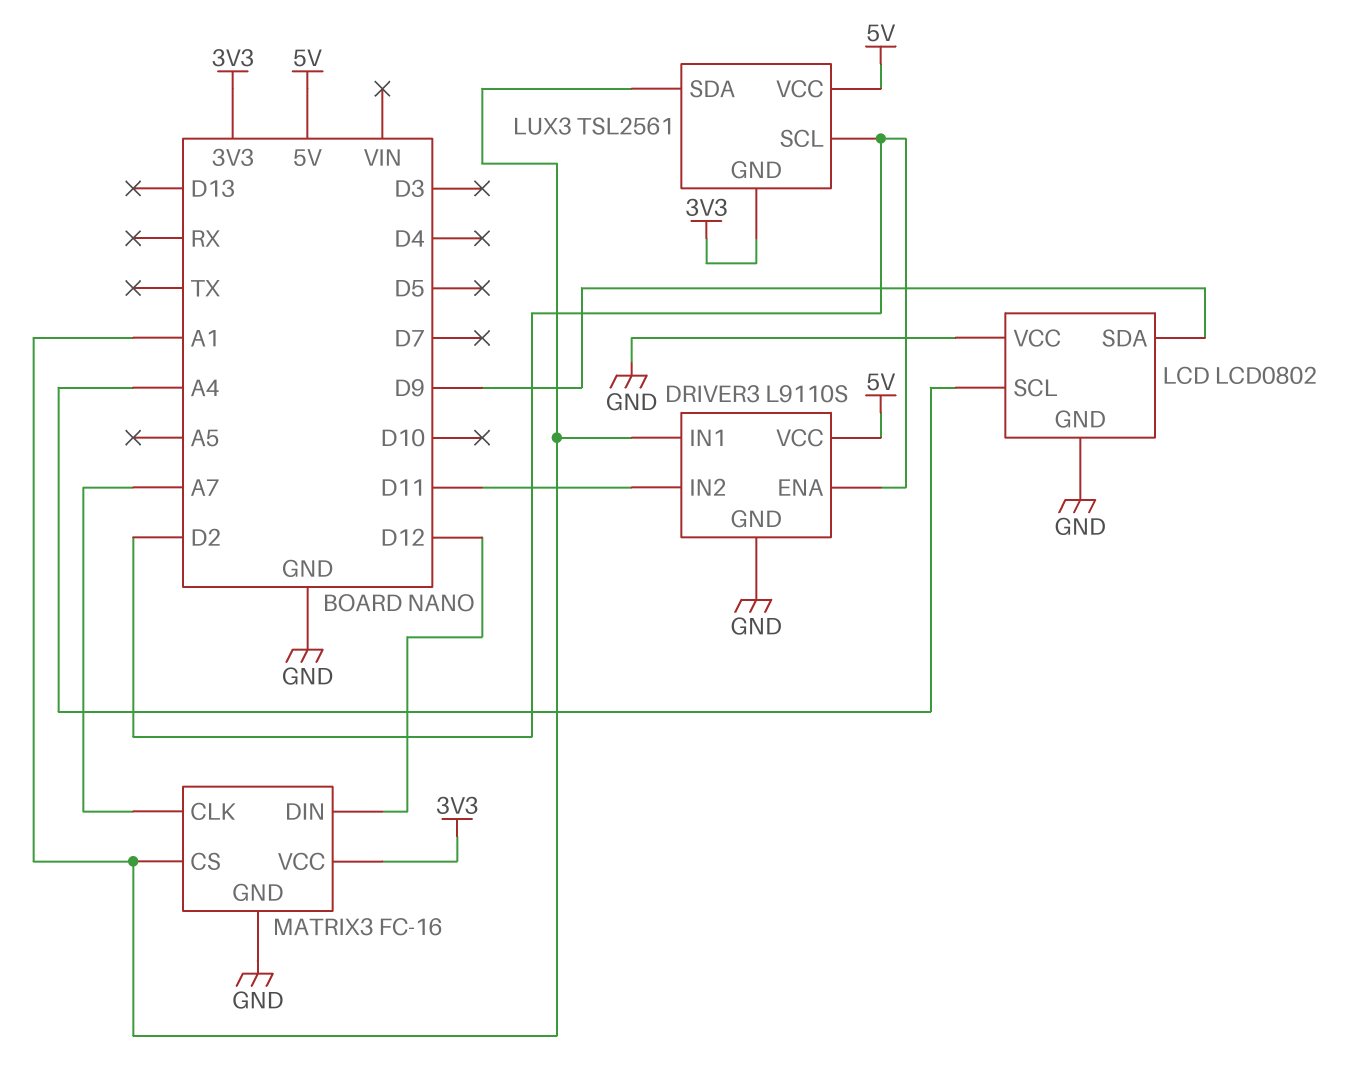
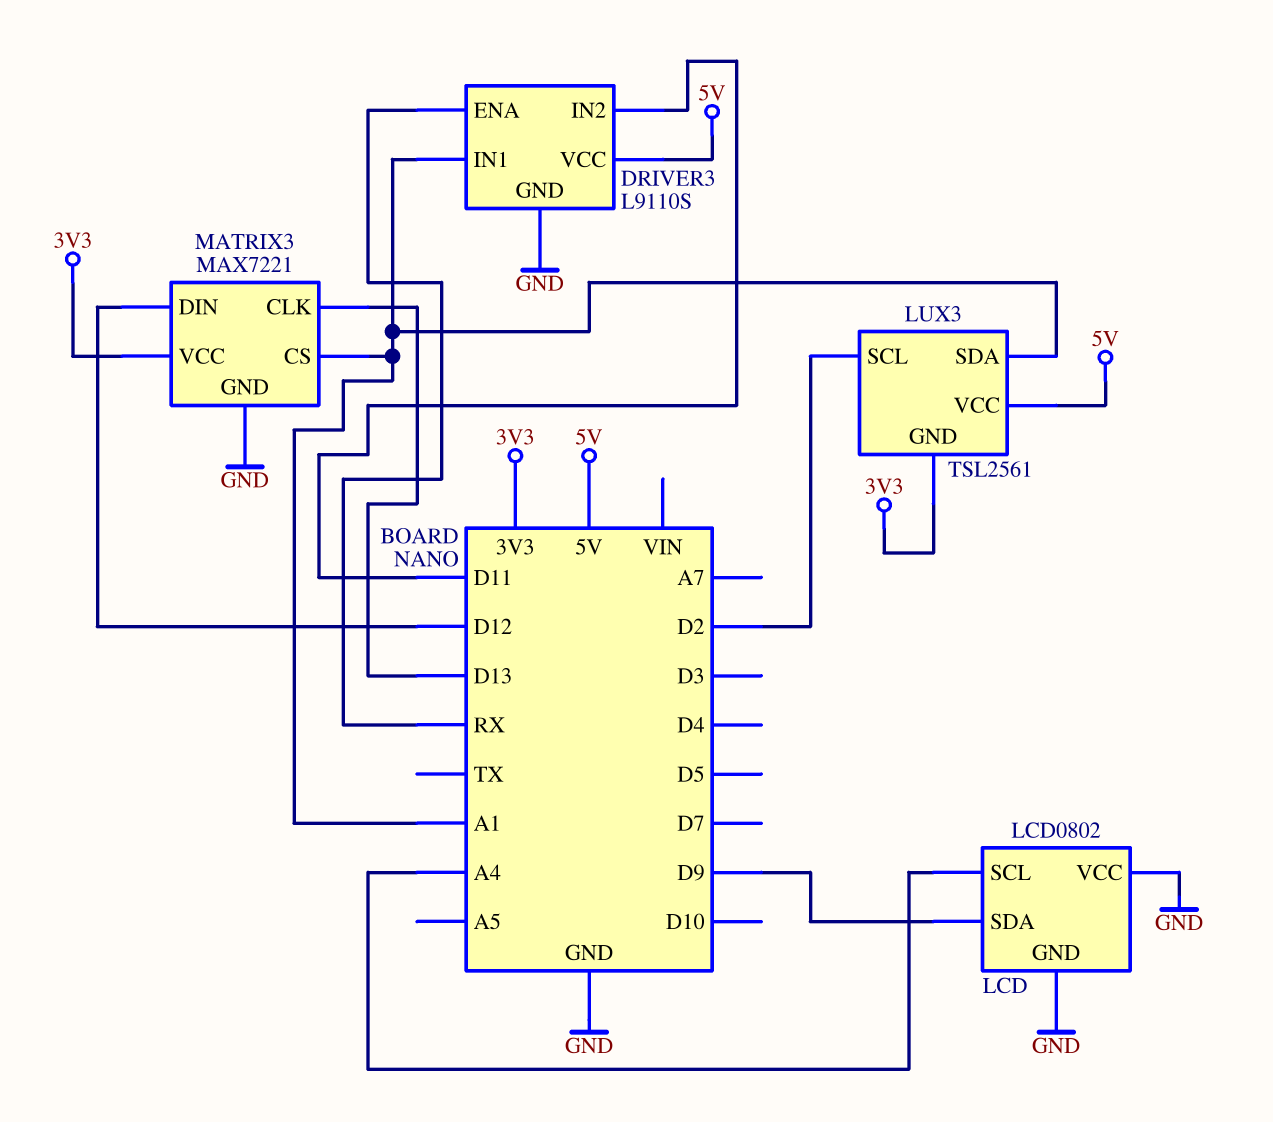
DRIVER3 pin ENA: D2 -> RX
MATRIX3: FC-16 -> MAX7221
MATRIX3 pin CLK: A7 -> D13

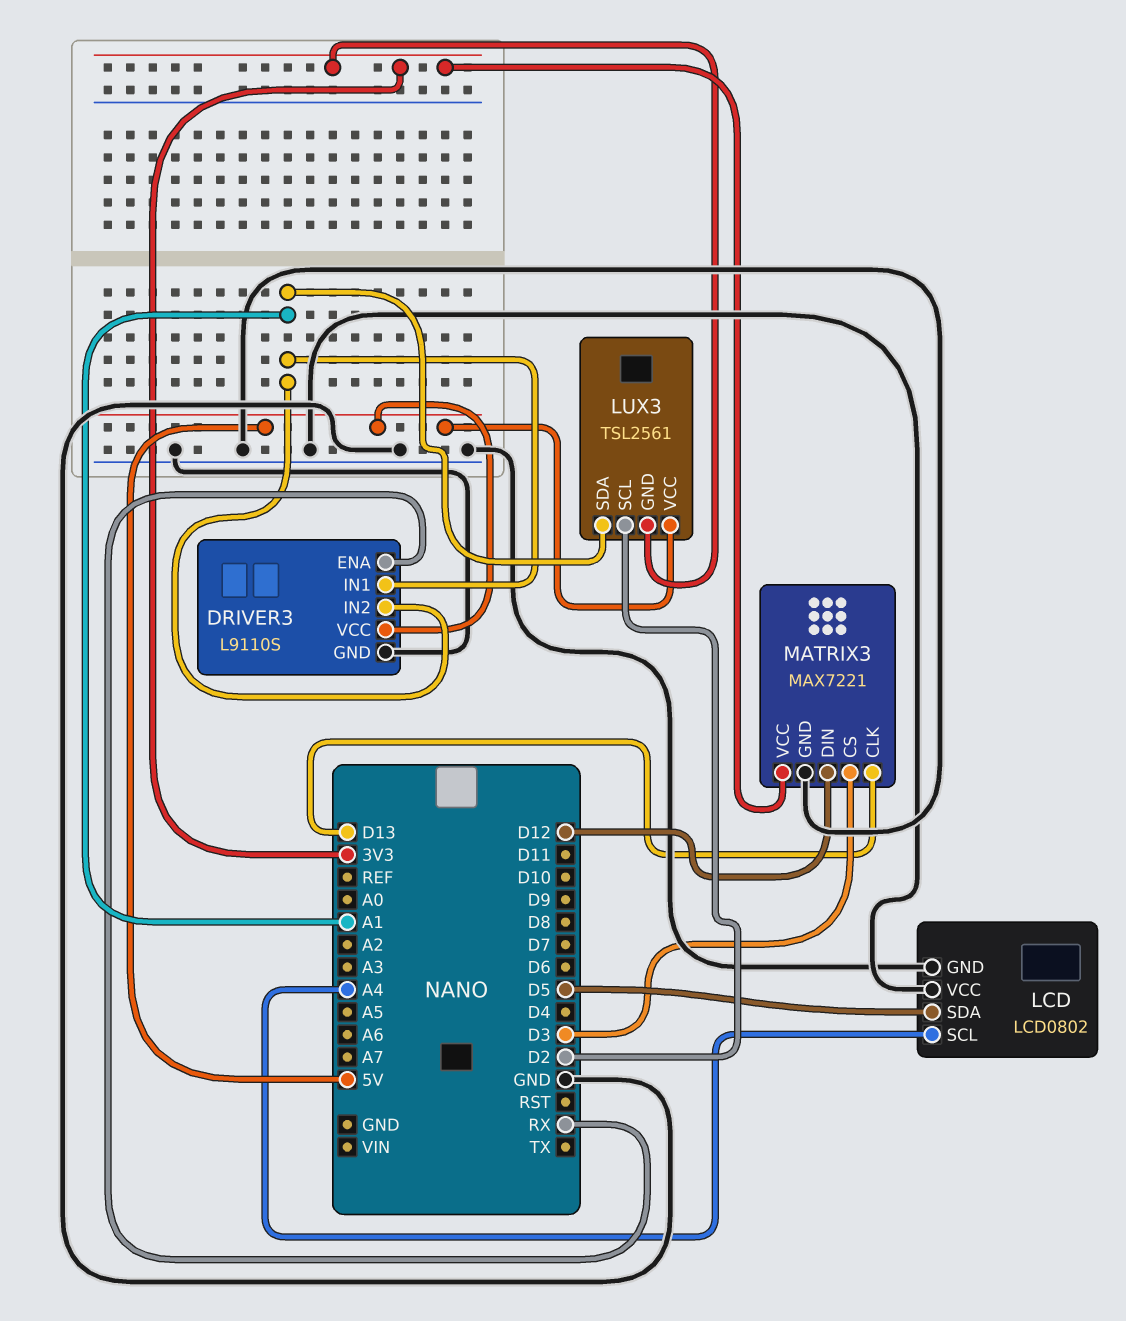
DRIVER3 pin IN2: D11 -> A1
LCD pin SDA: D9 -> D5
MATRIX3 pin CS: A1 -> D3

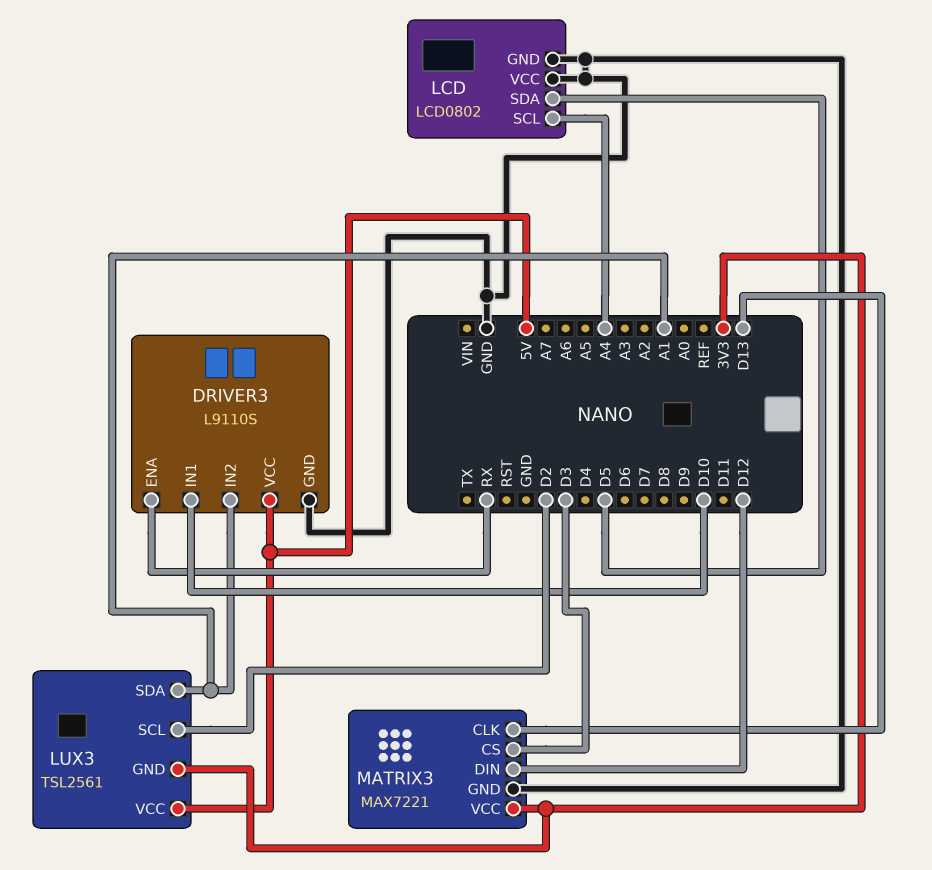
DRIVER3 pin IN1: A1 -> D10

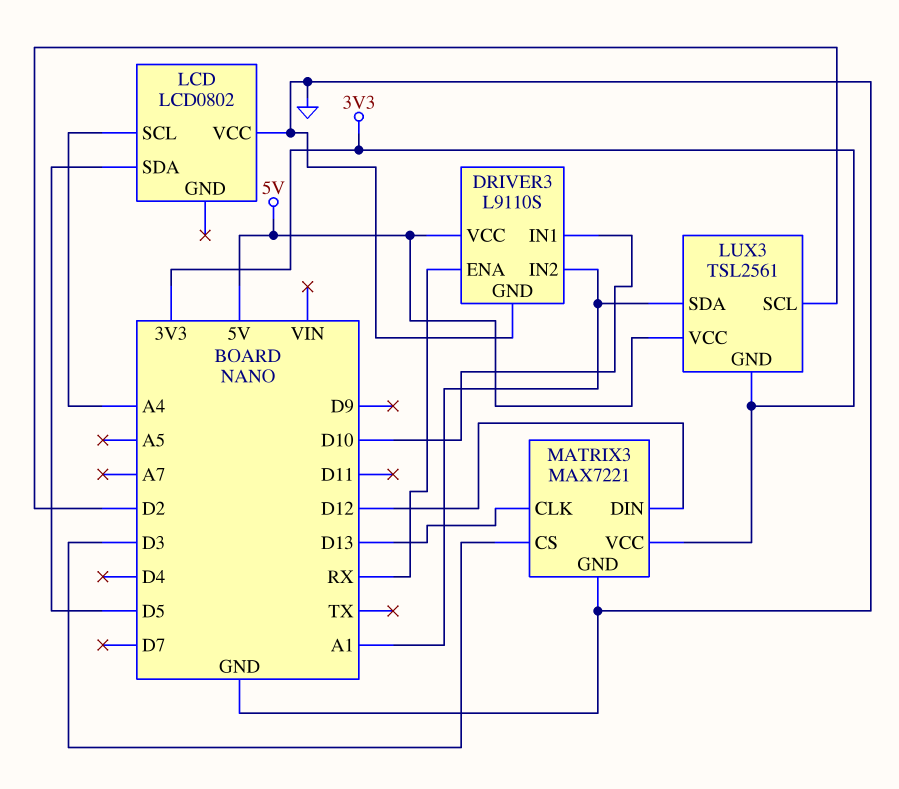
LCD pin GND: GND -> none

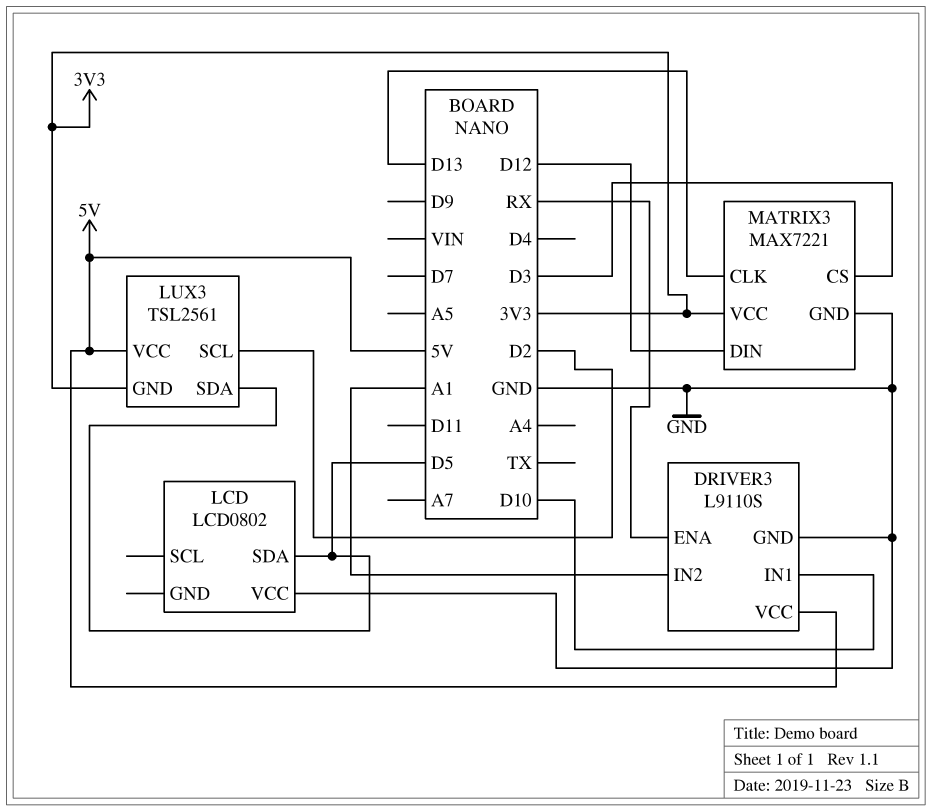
LCD pin SCL: A4 -> none
LUX3 pin SDA: A1 -> D5

